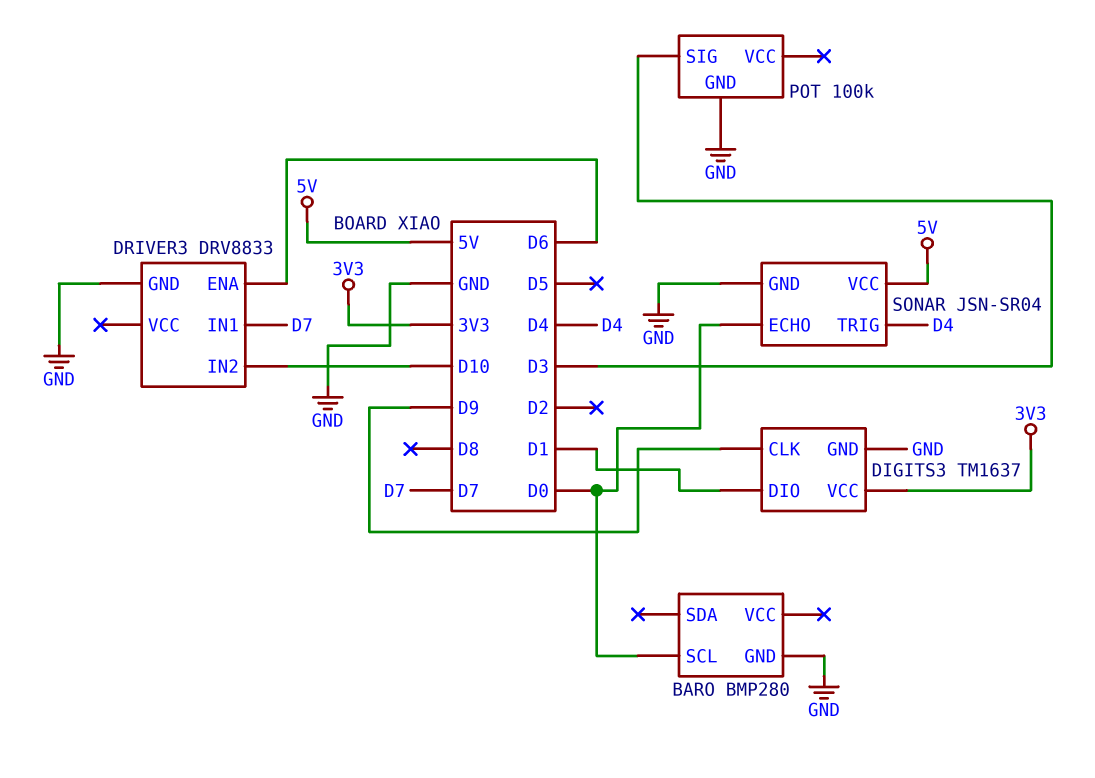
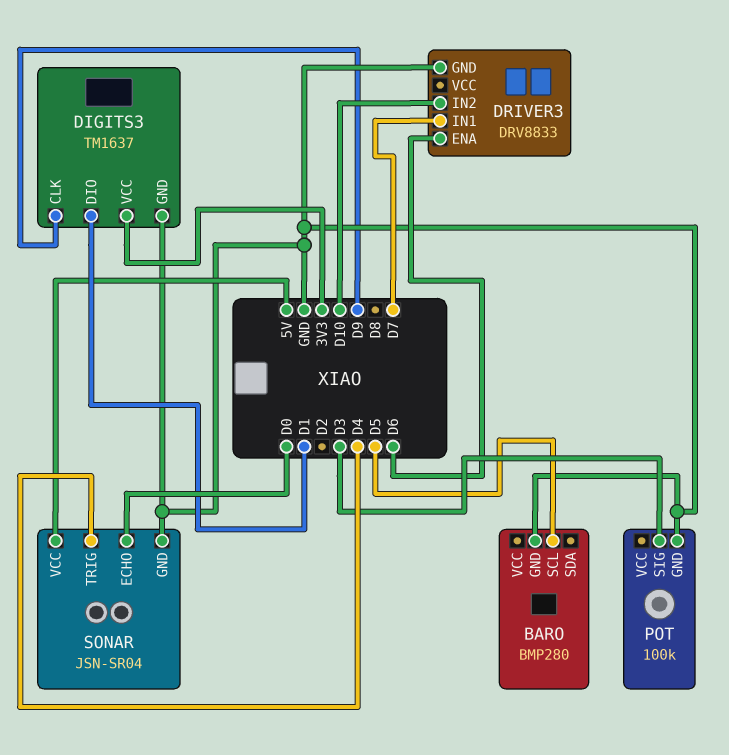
BARO pin SCL: D0 -> D5

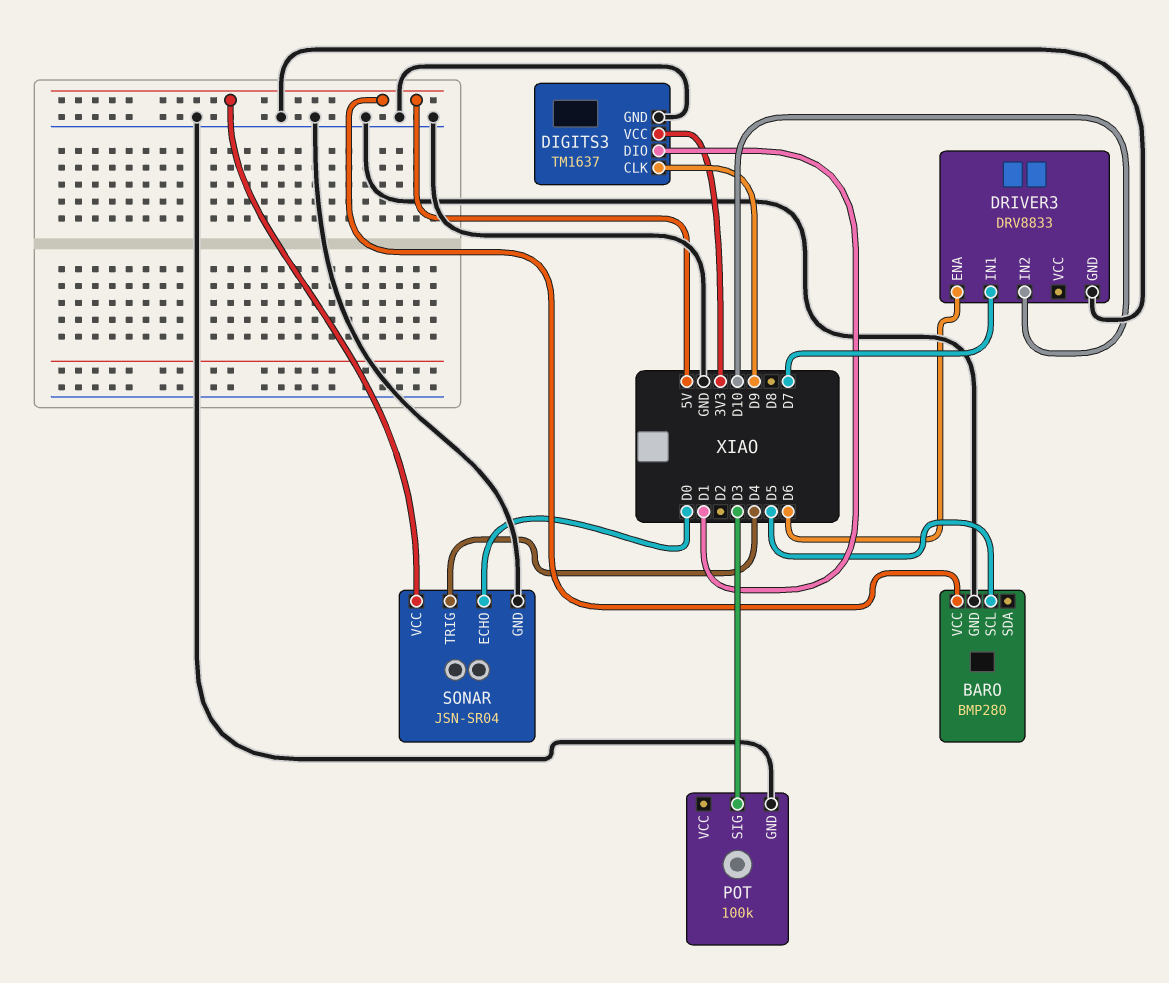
BARO pin VCC: none -> 5V

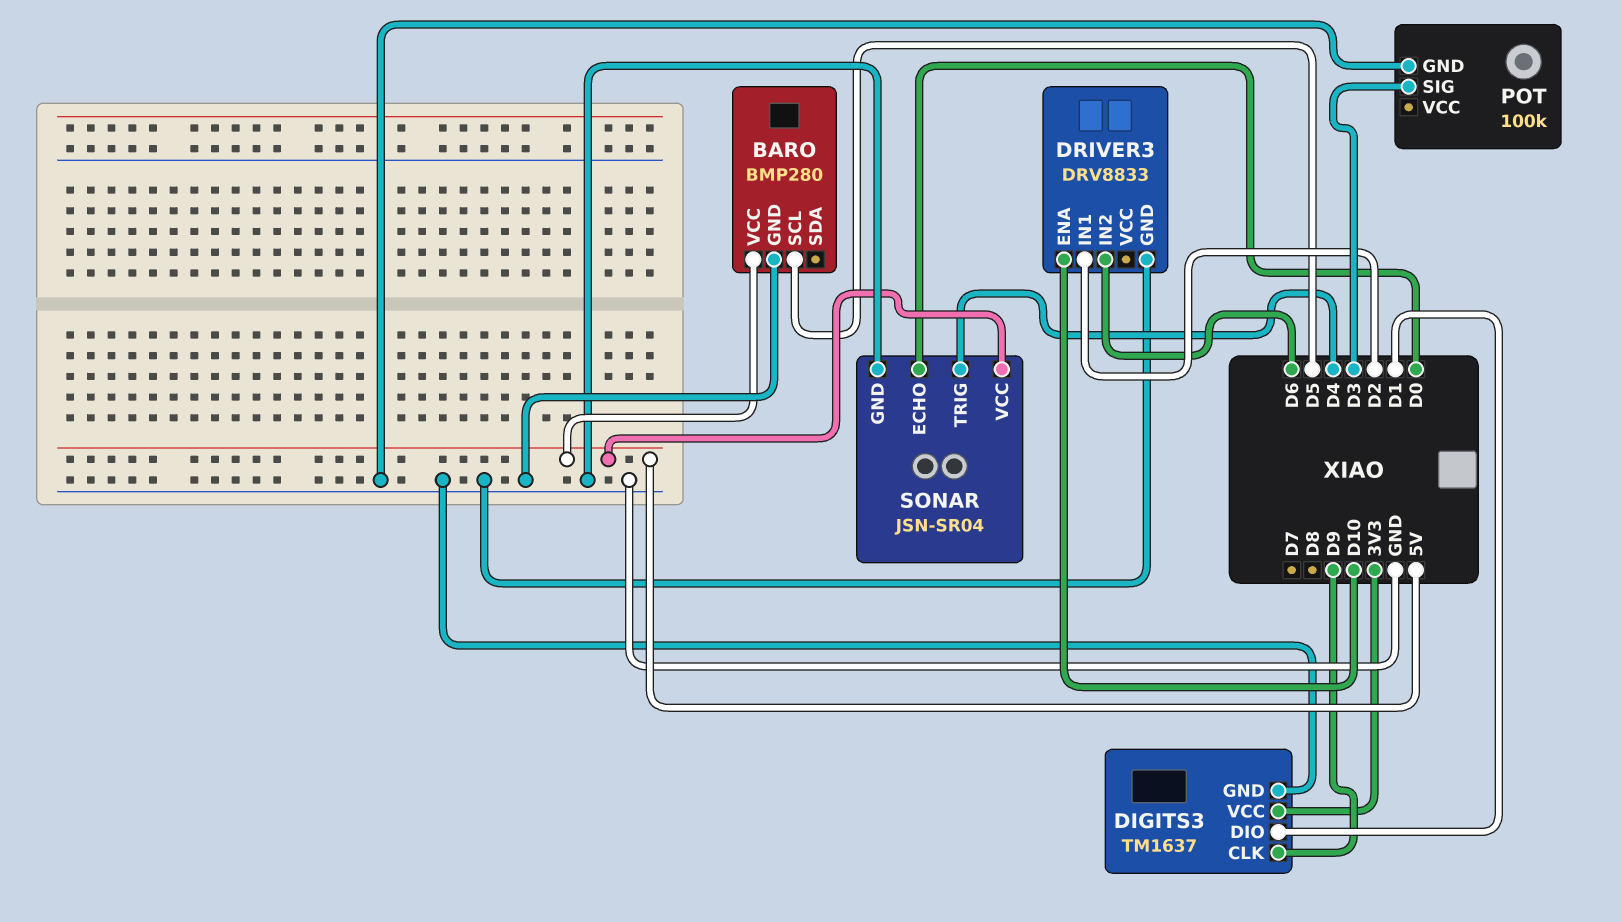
DRIVER3 pin ENA: D6 -> D10
DRIVER3 pin IN1: D7 -> D2
DRIVER3 pin IN2: D10 -> D6

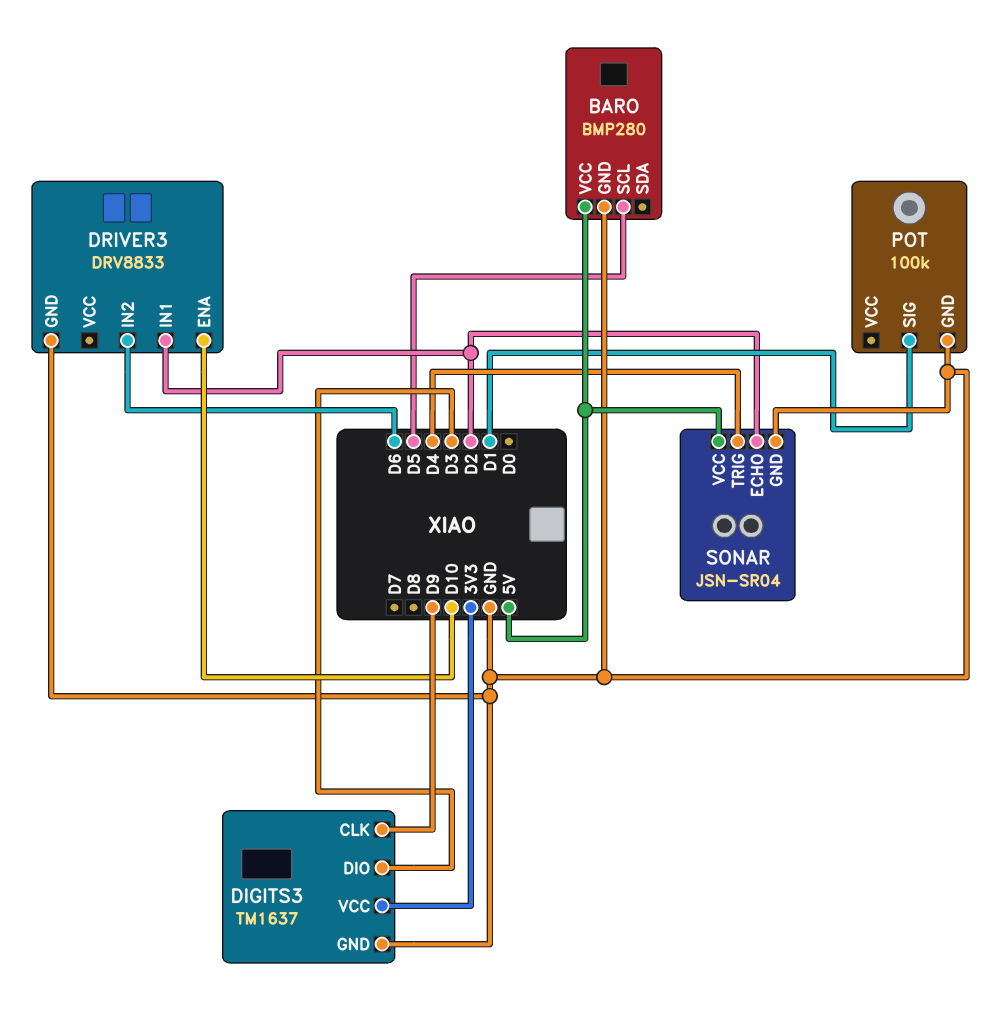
DIGITS3 pin DIO: D1 -> D3
POT pin SIG: D3 -> D1
SONAR pin ECHO: D0 -> D2

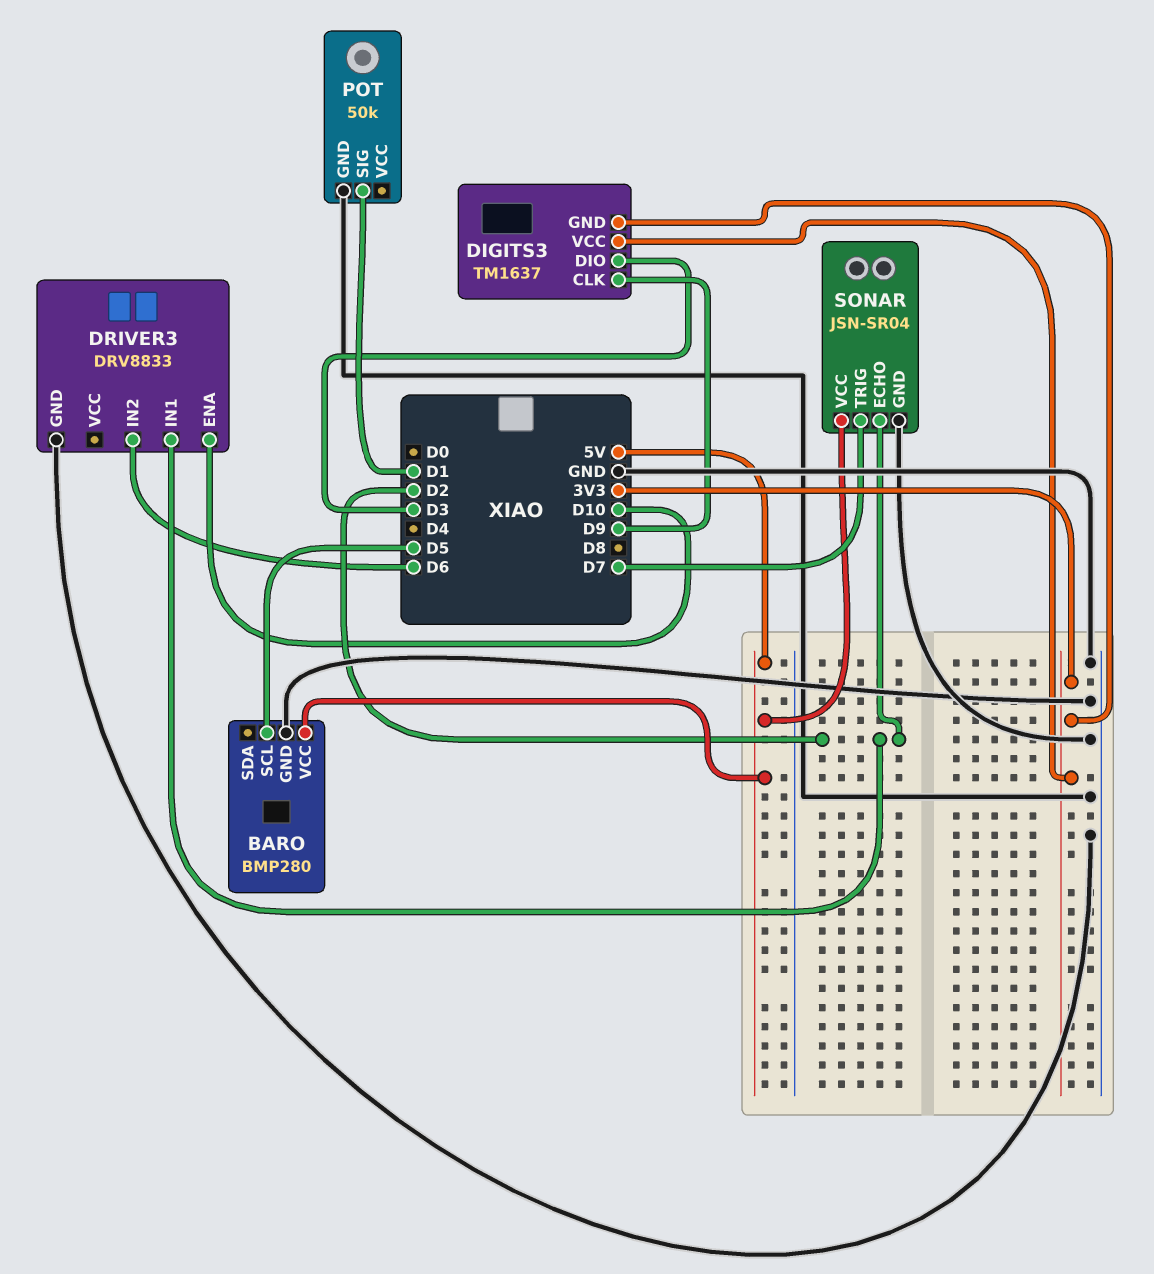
DIGITS3 pin GND: GND -> 3V3
POT: 100k -> 50k
SONAR pin TRIG: D4 -> D7

